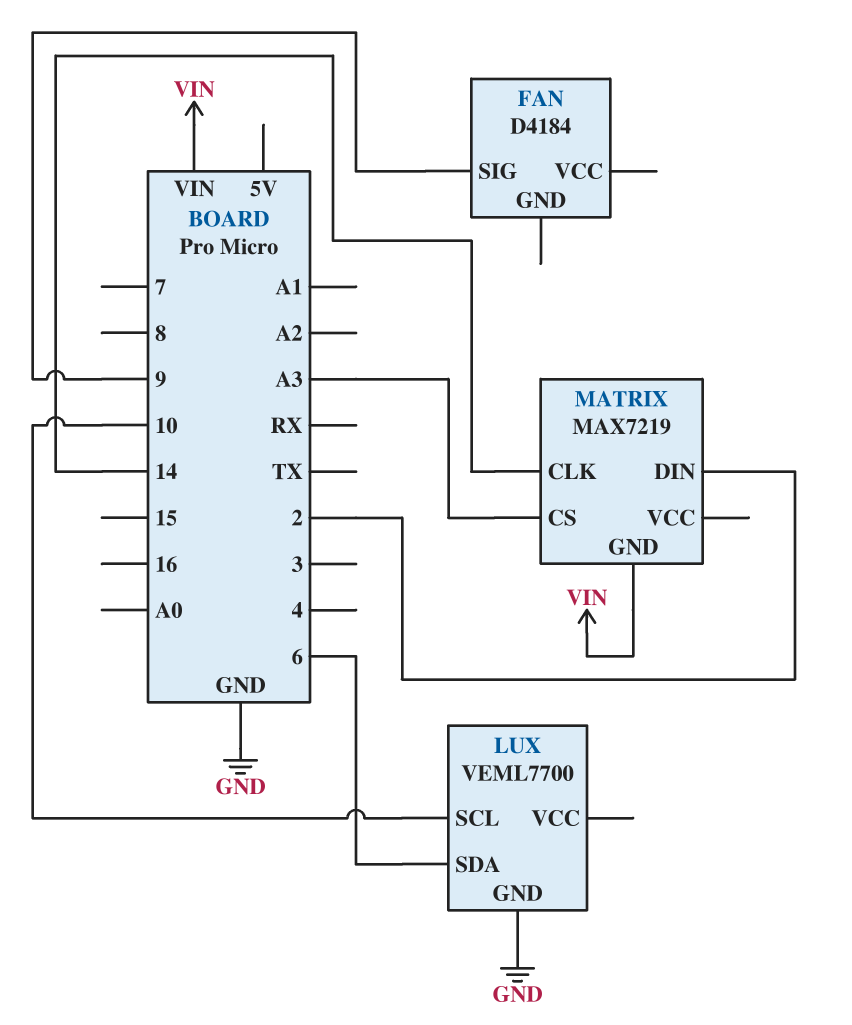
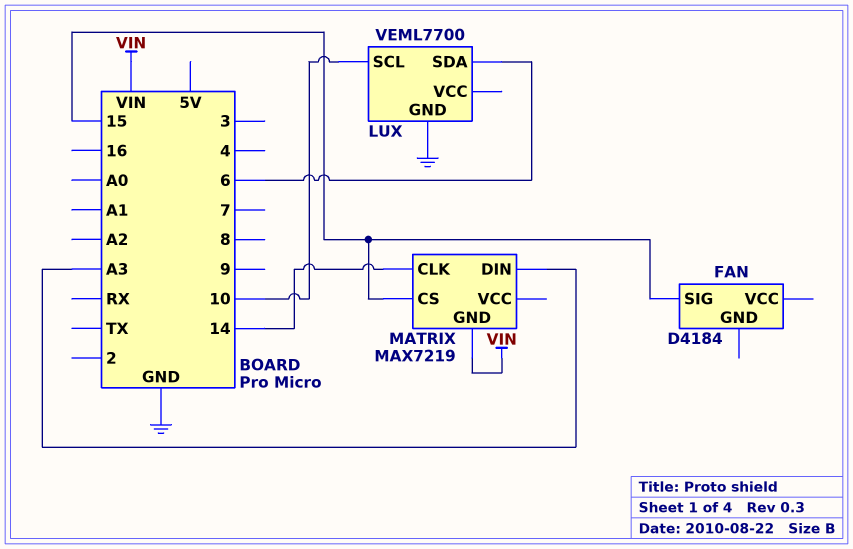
FAN pin SIG: 9 -> 15
MATRIX pin CS: A3 -> 15
MATRIX pin DIN: 2 -> A3

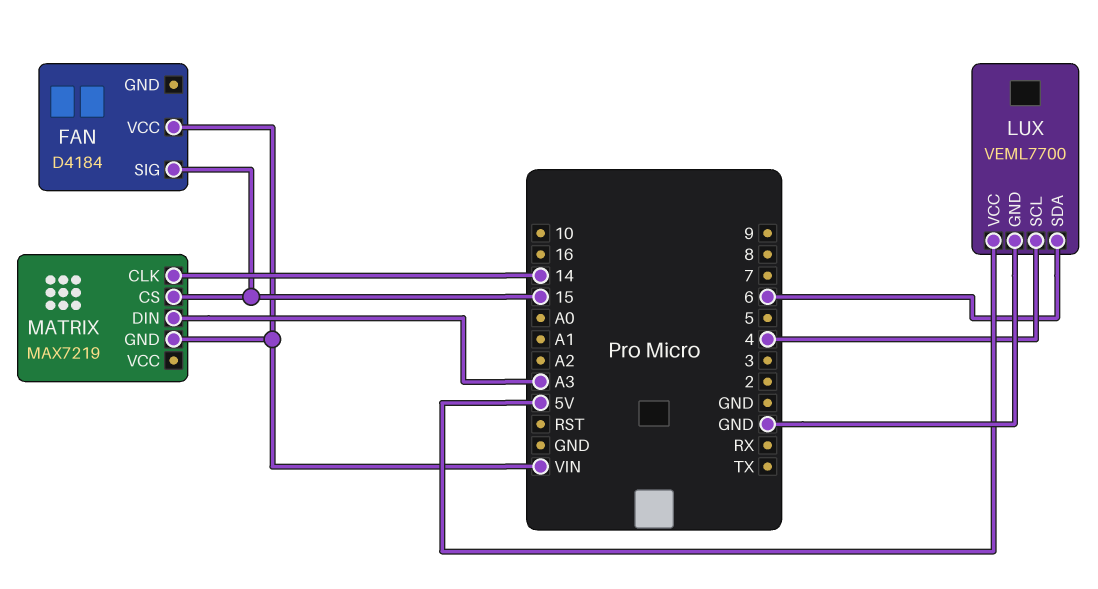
FAN pin VCC: none -> VIN
LUX pin SCL: 10 -> 4
LUX pin VCC: none -> 5V

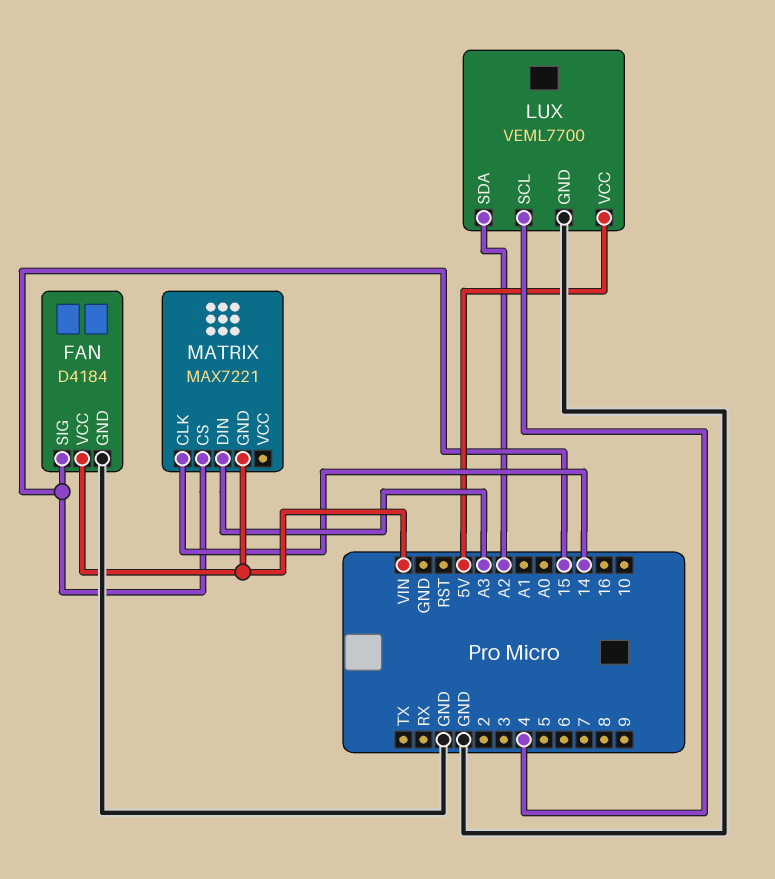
FAN pin GND: none -> GND
LUX pin SDA: 6 -> A2
MATRIX: MAX7219 -> MAX7221

